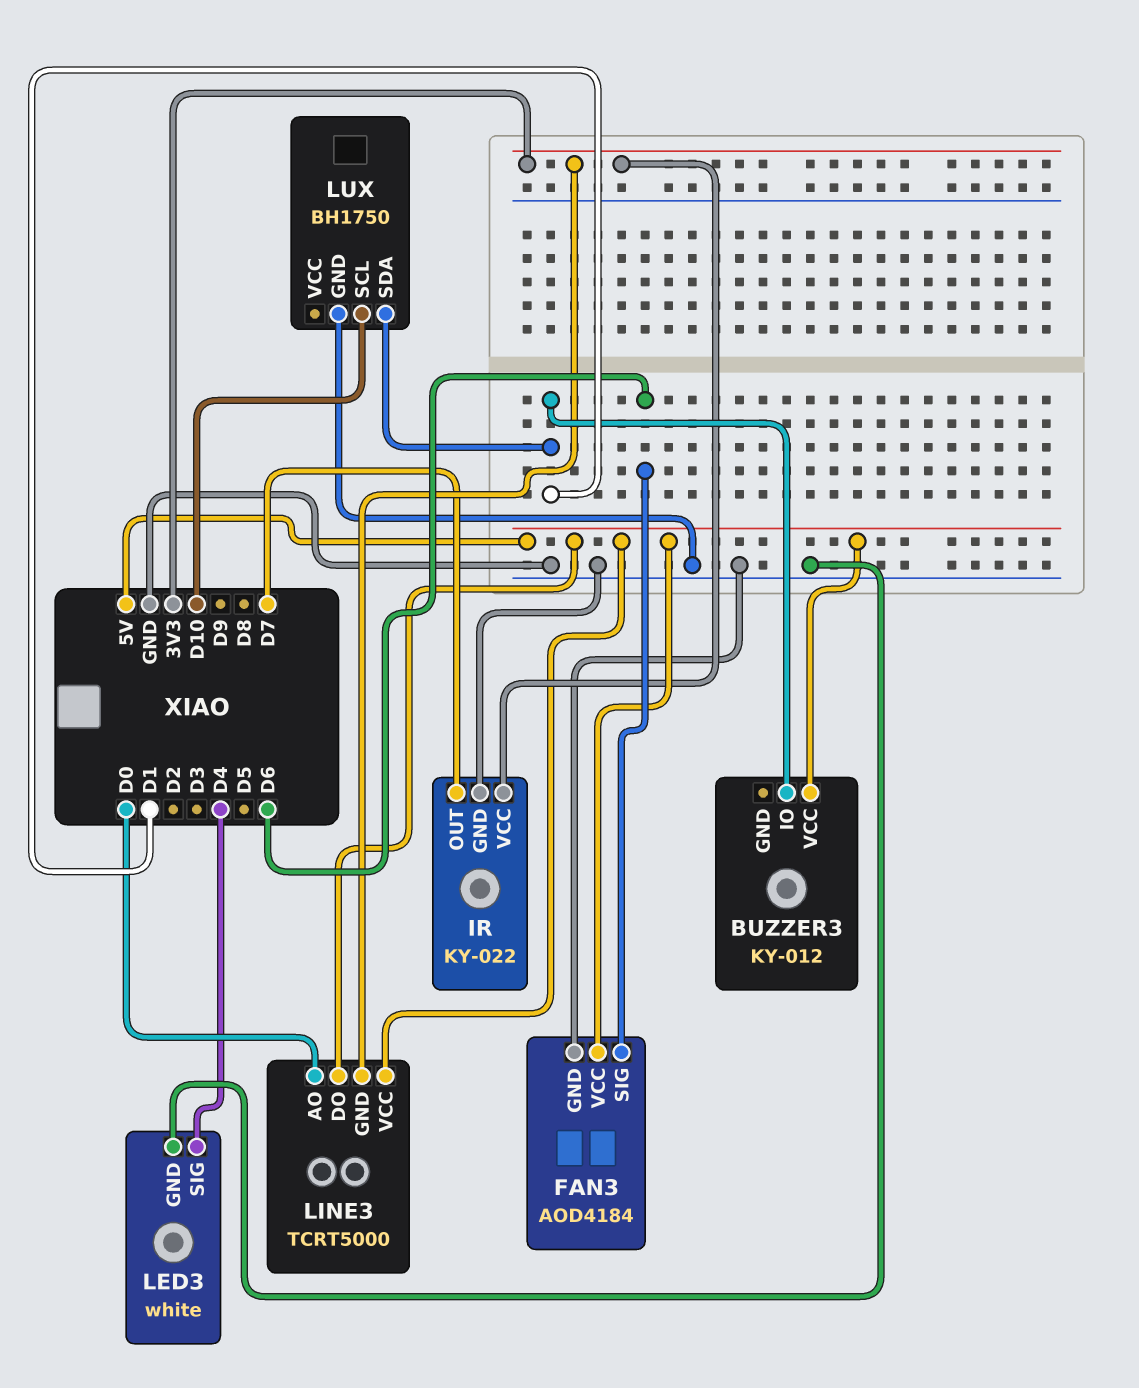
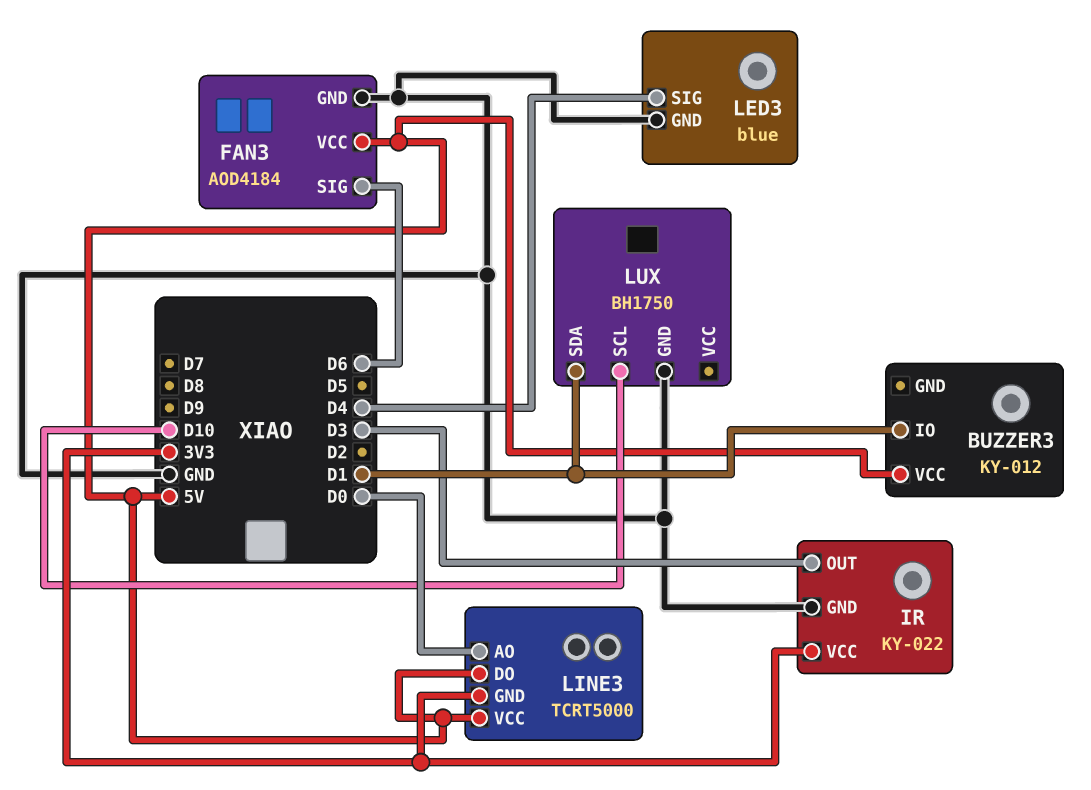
IR pin OUT: D7 -> D3
LED3: white -> blue

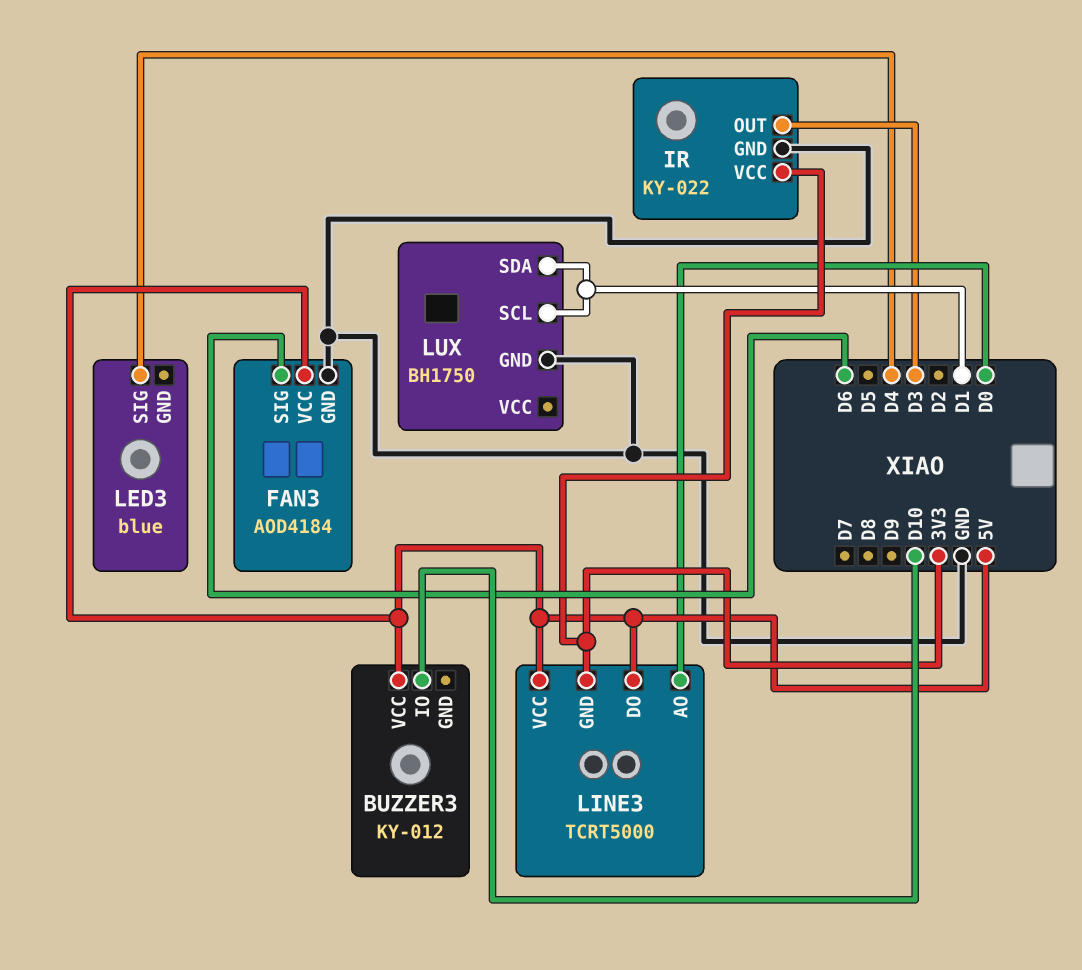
BUZZER3 pin IO: D1 -> D10
LED3 pin GND: GND -> none
LUX pin SCL: D10 -> D1

